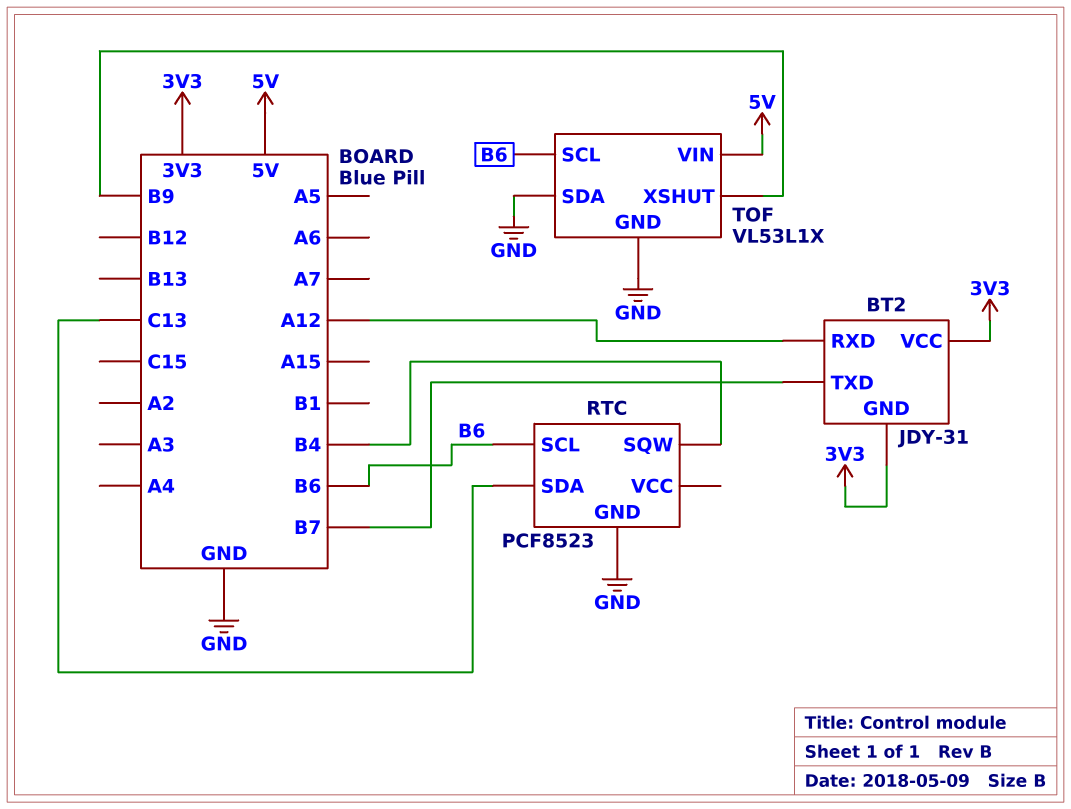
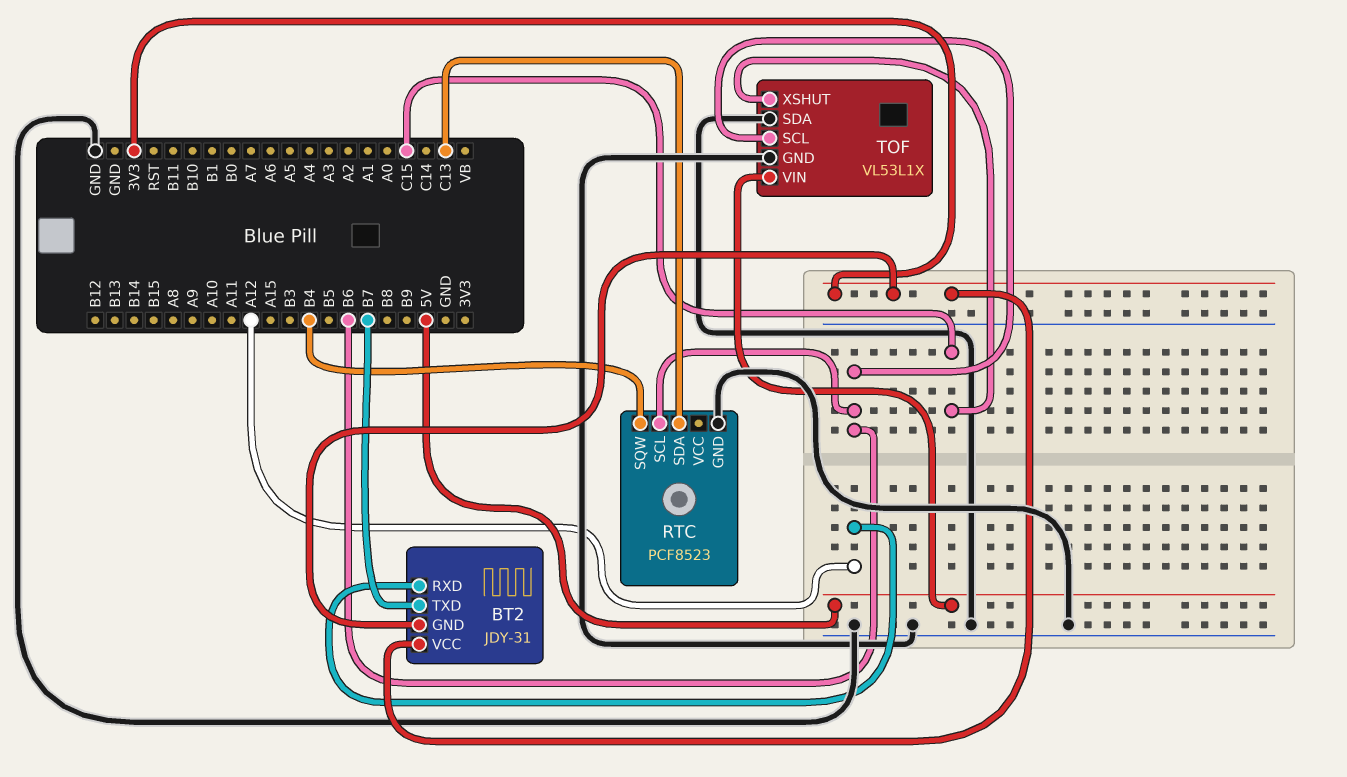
TOF pin XSHUT: B9 -> C15

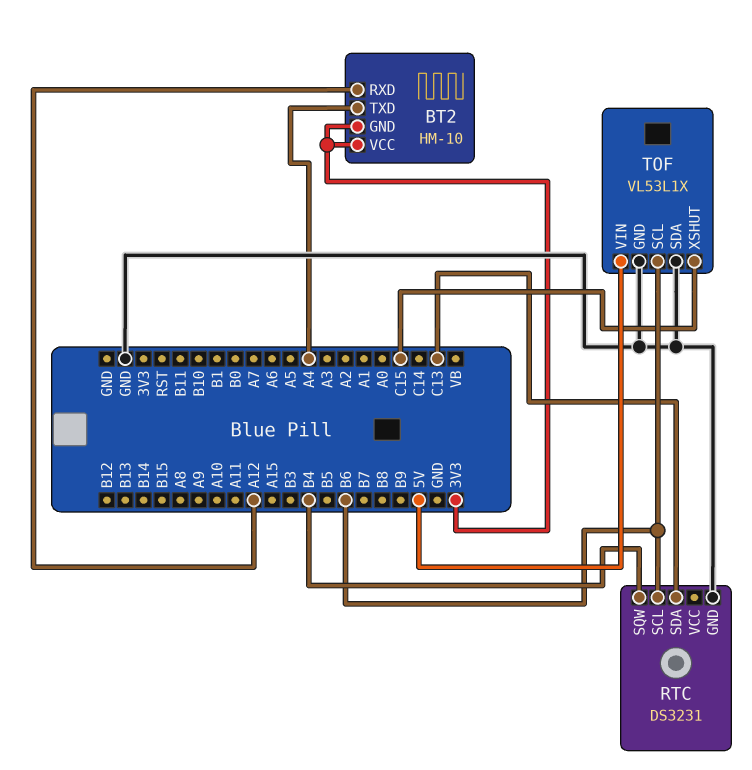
BT2: JDY-31 -> HM-10
BT2 pin TXD: B7 -> A4
RTC: PCF8523 -> DS3231

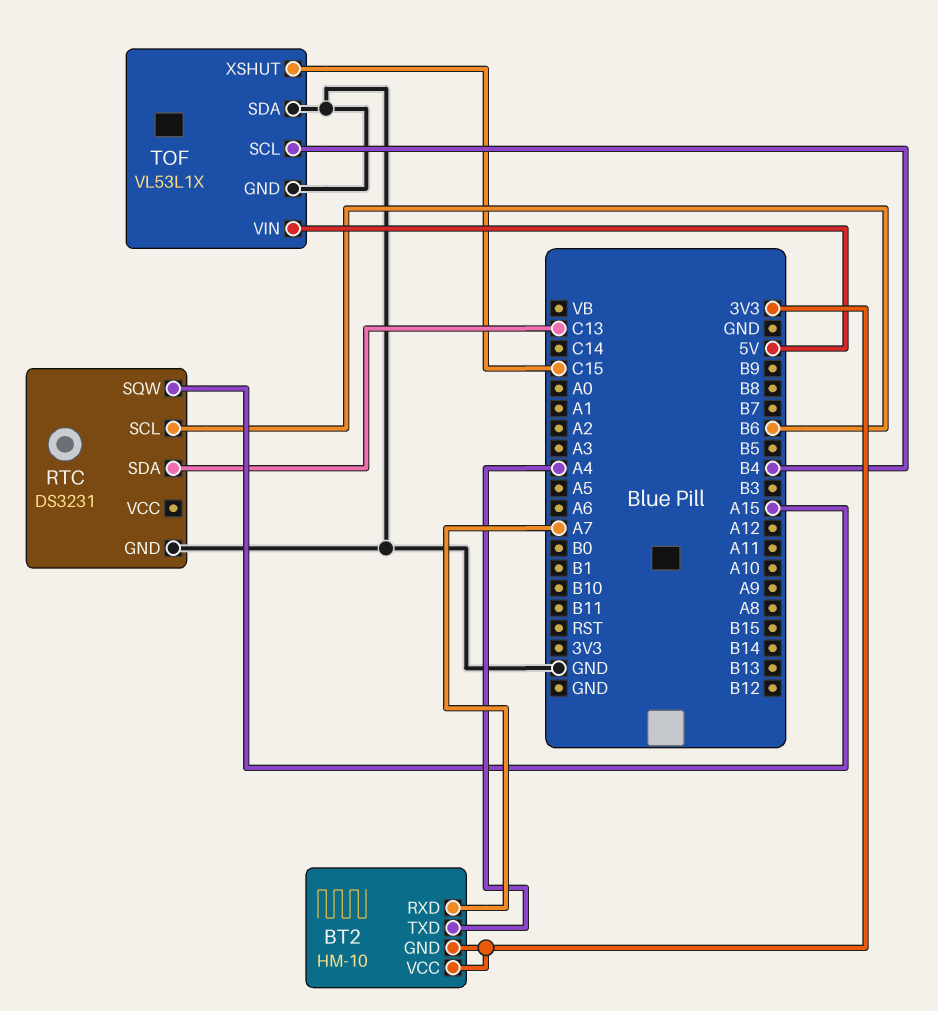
BT2 pin RXD: A12 -> A7
RTC pin SQW: B4 -> A15
TOF pin SCL: B6 -> B4

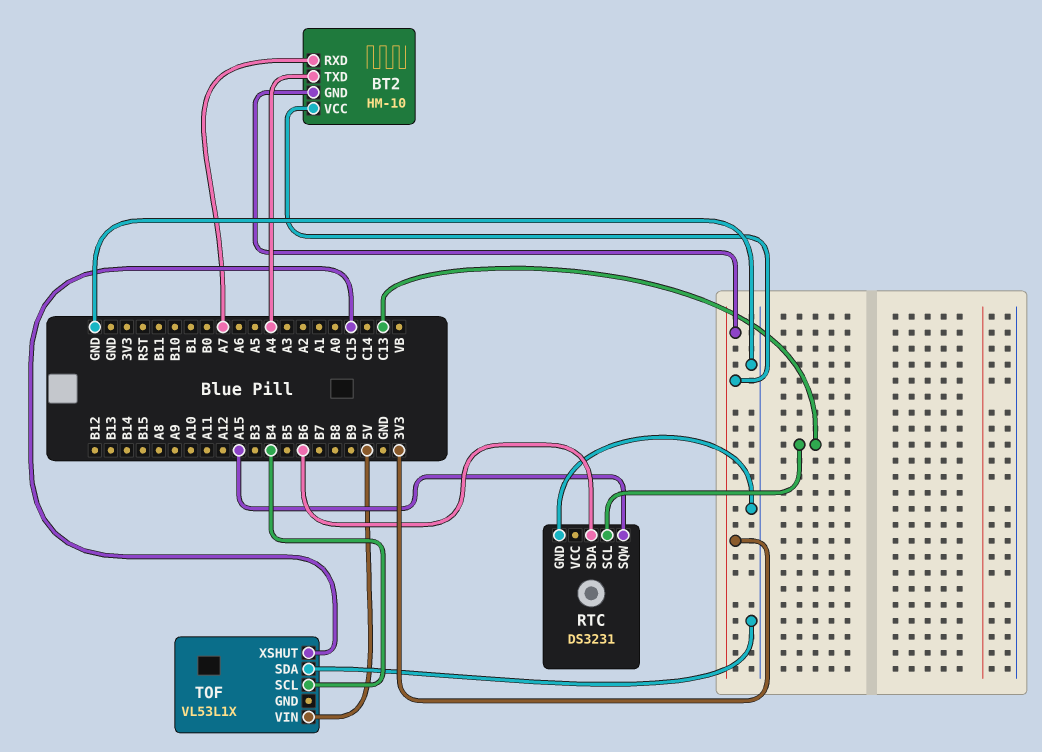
RTC pin SCL: B6 -> C13
RTC pin SDA: C13 -> B6
TOF pin GND: GND -> none

